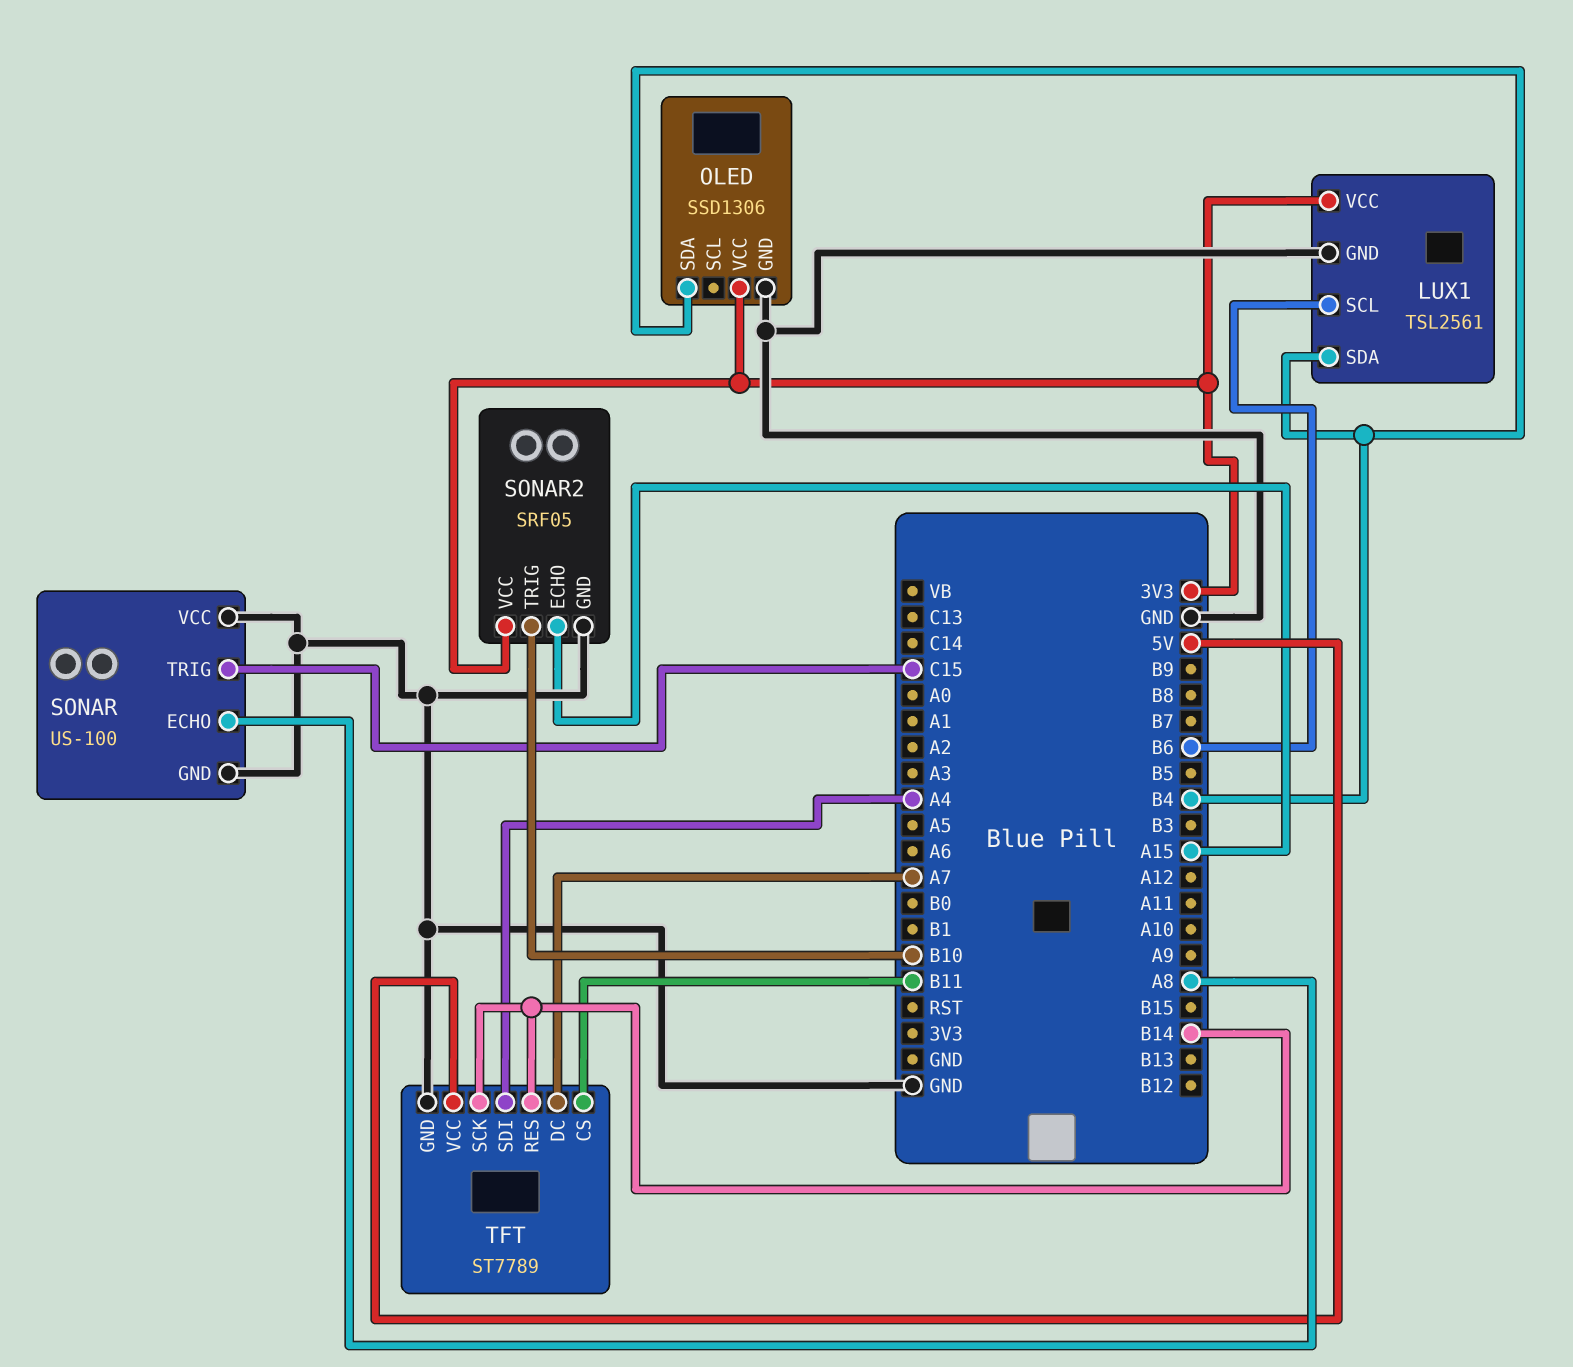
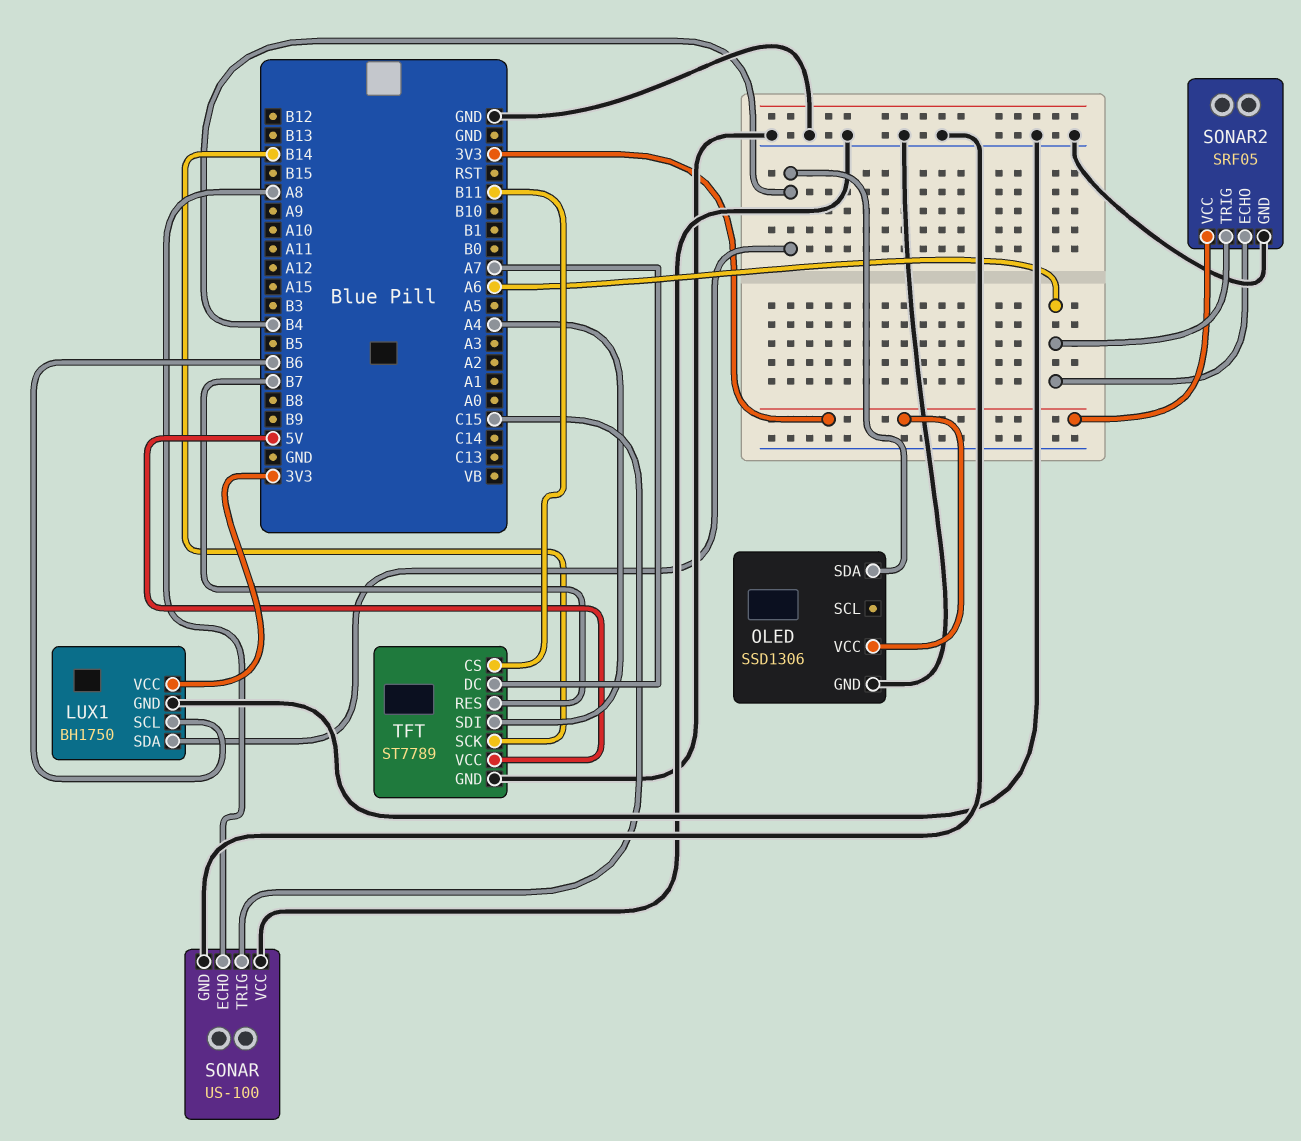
LUX1: TSL2561 -> BH1750
SONAR2 pin ECHO: A15 -> A6
SONAR2 pin TRIG: B10 -> A6
TFT pin RES: B14 -> B7

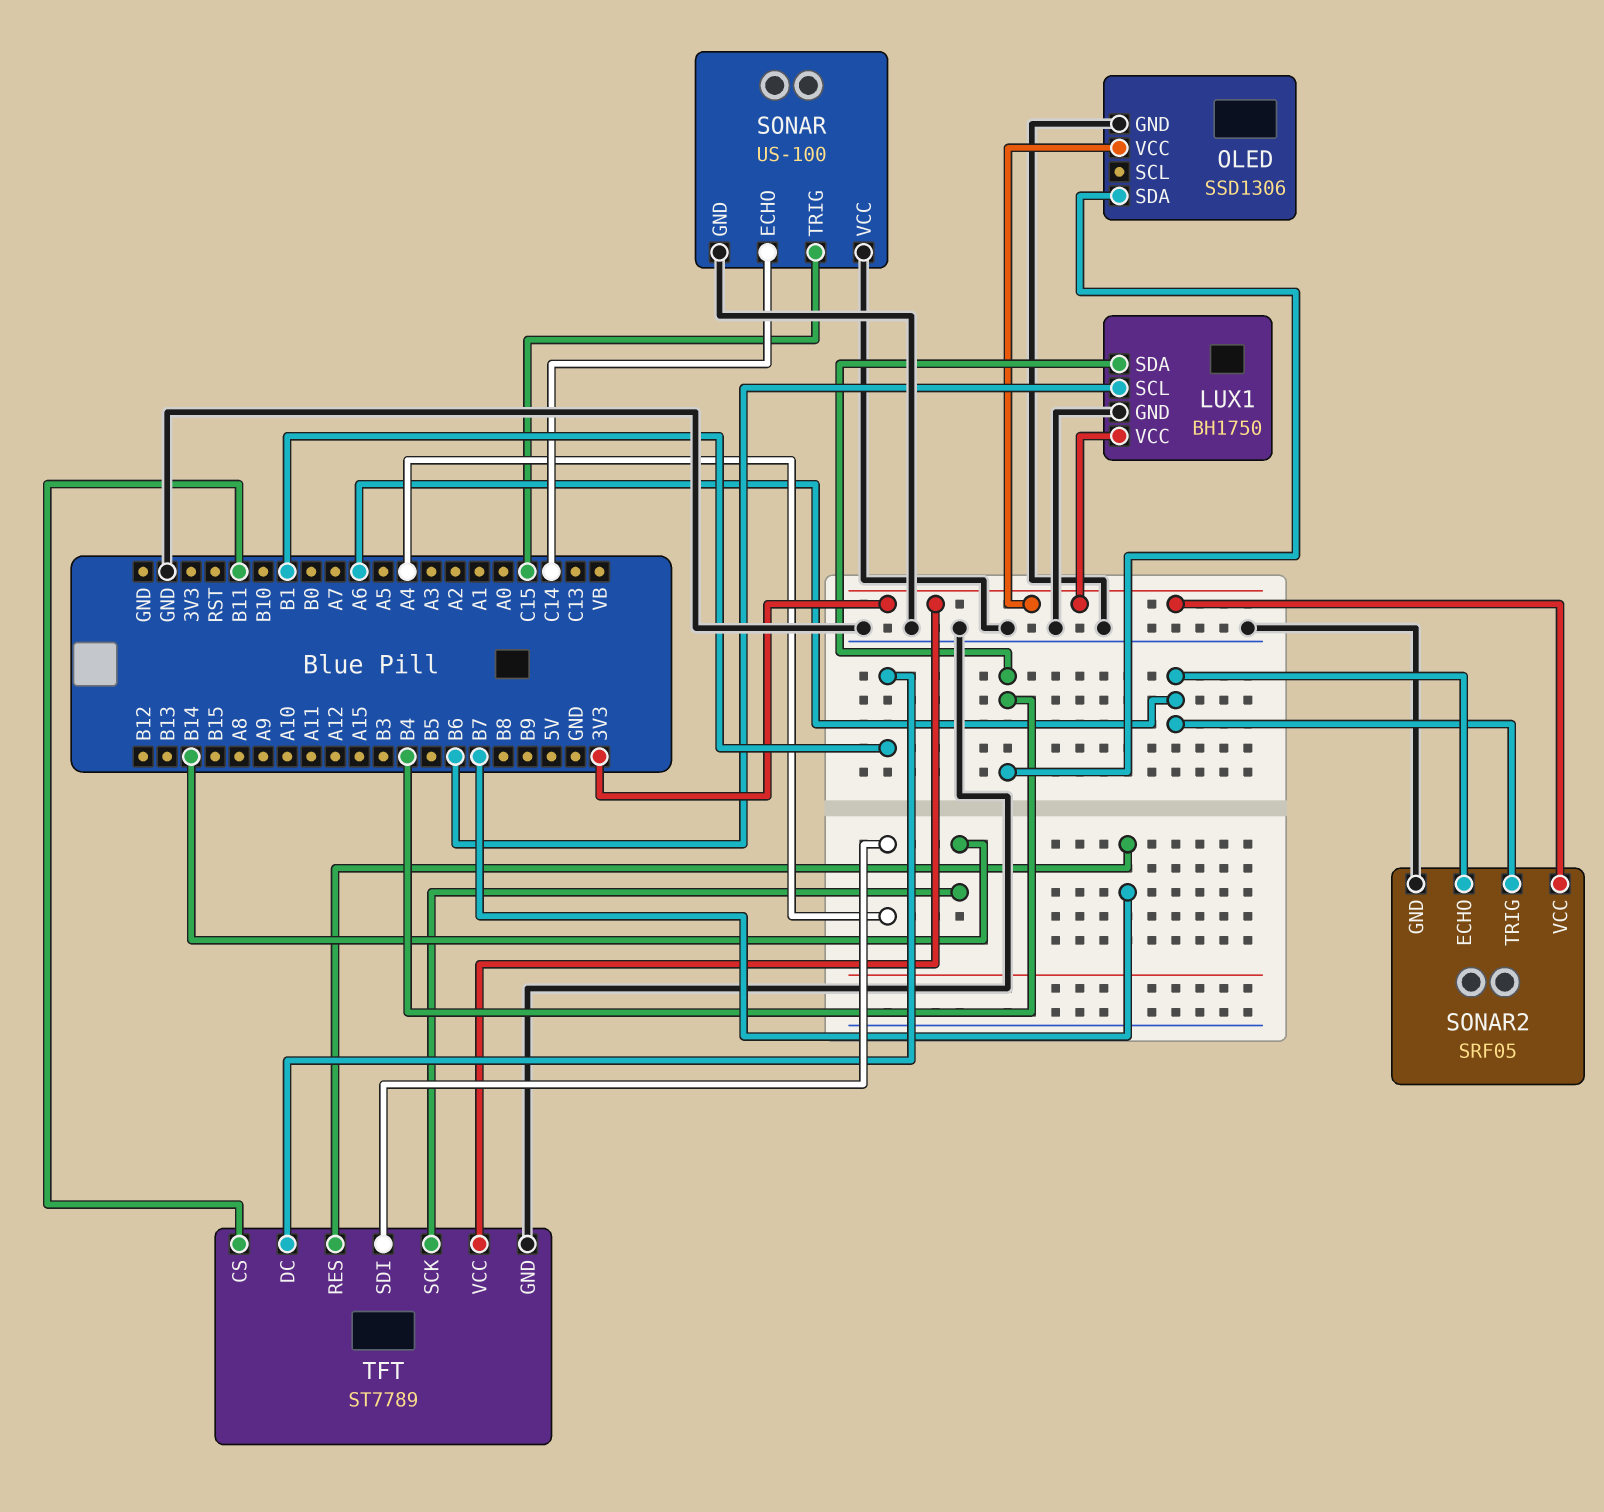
SONAR pin ECHO: A8 -> C14
TFT pin DC: A7 -> B1
TFT pin VCC: 5V -> 3V3

